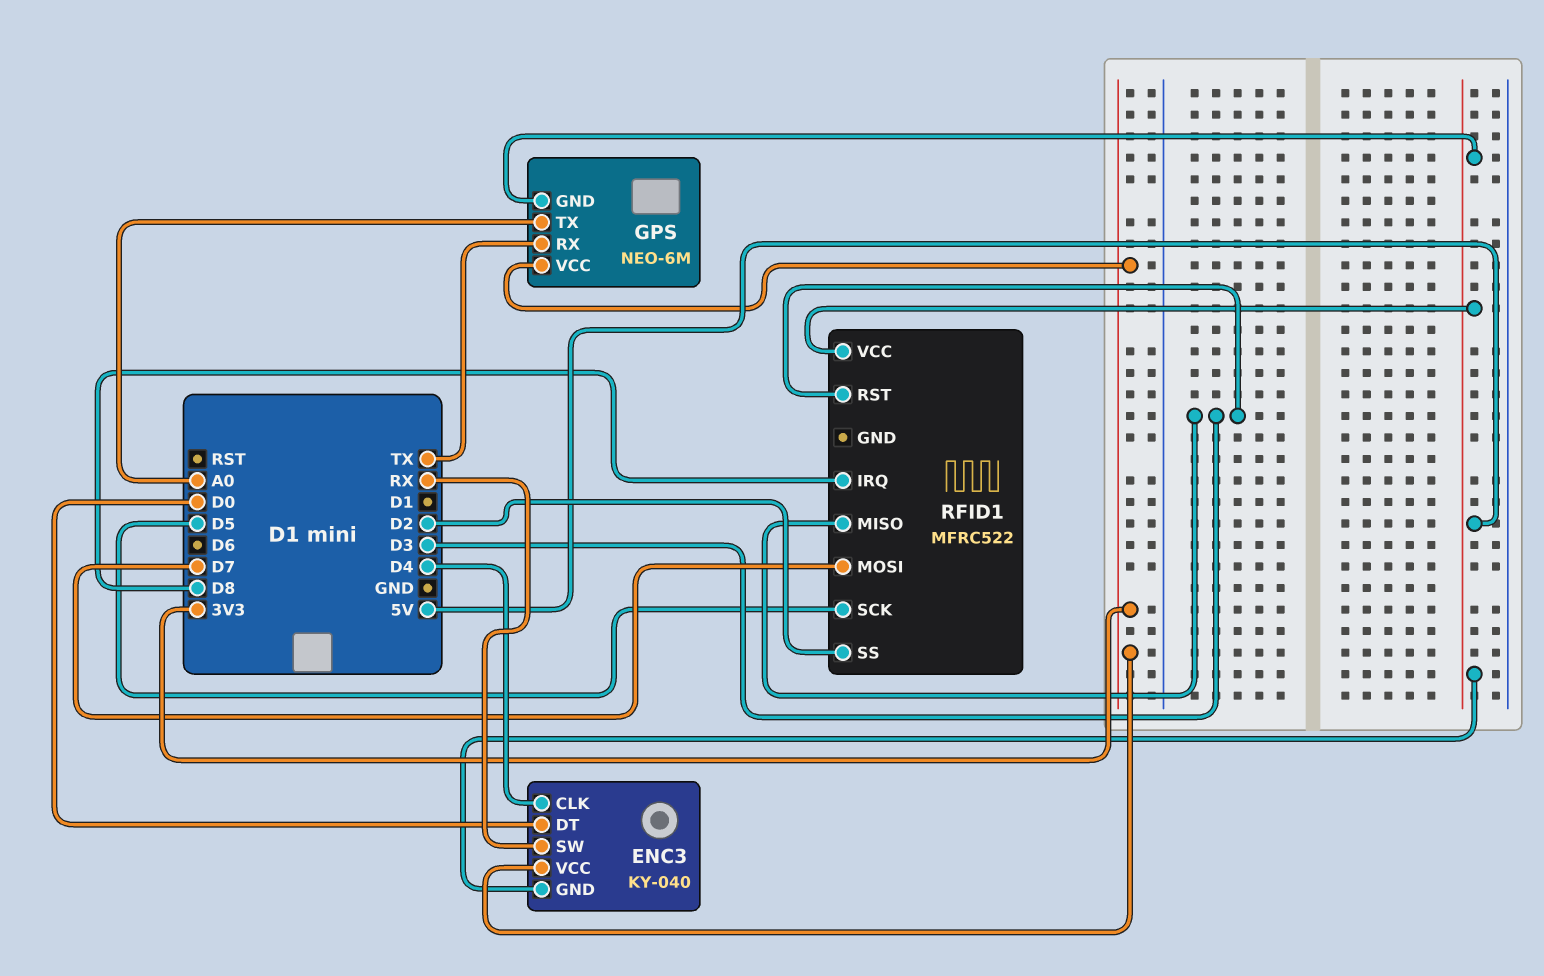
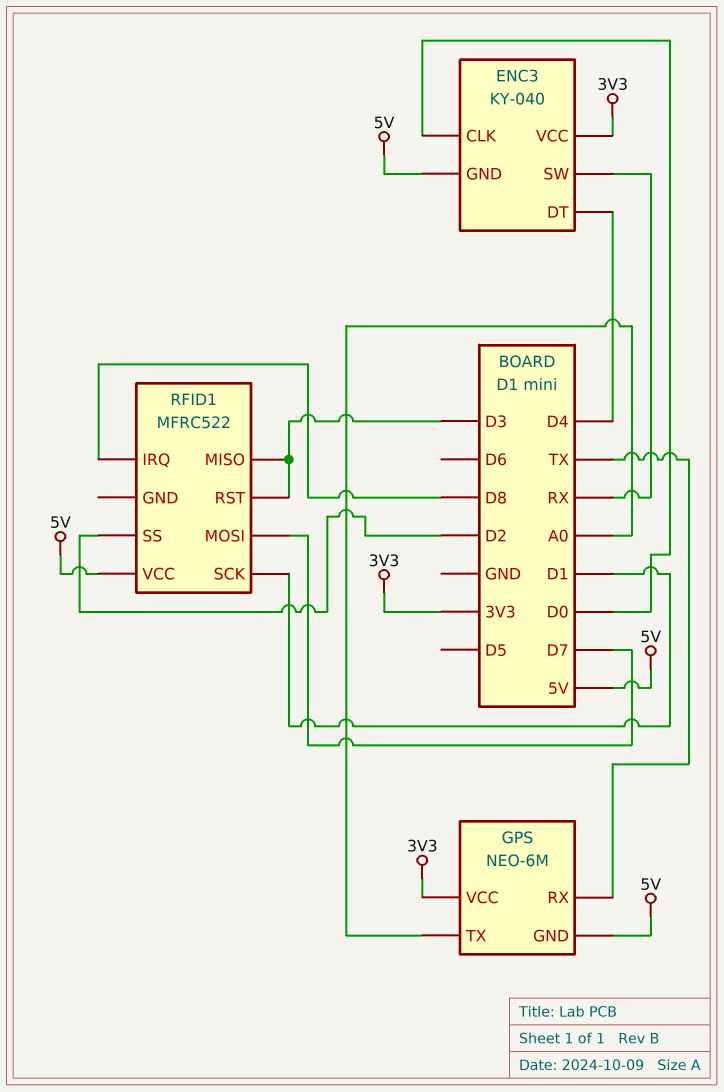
ENC3 pin CLK: D4 -> D0
ENC3 pin DT: D0 -> D4
RFID1 pin SCK: D5 -> D1

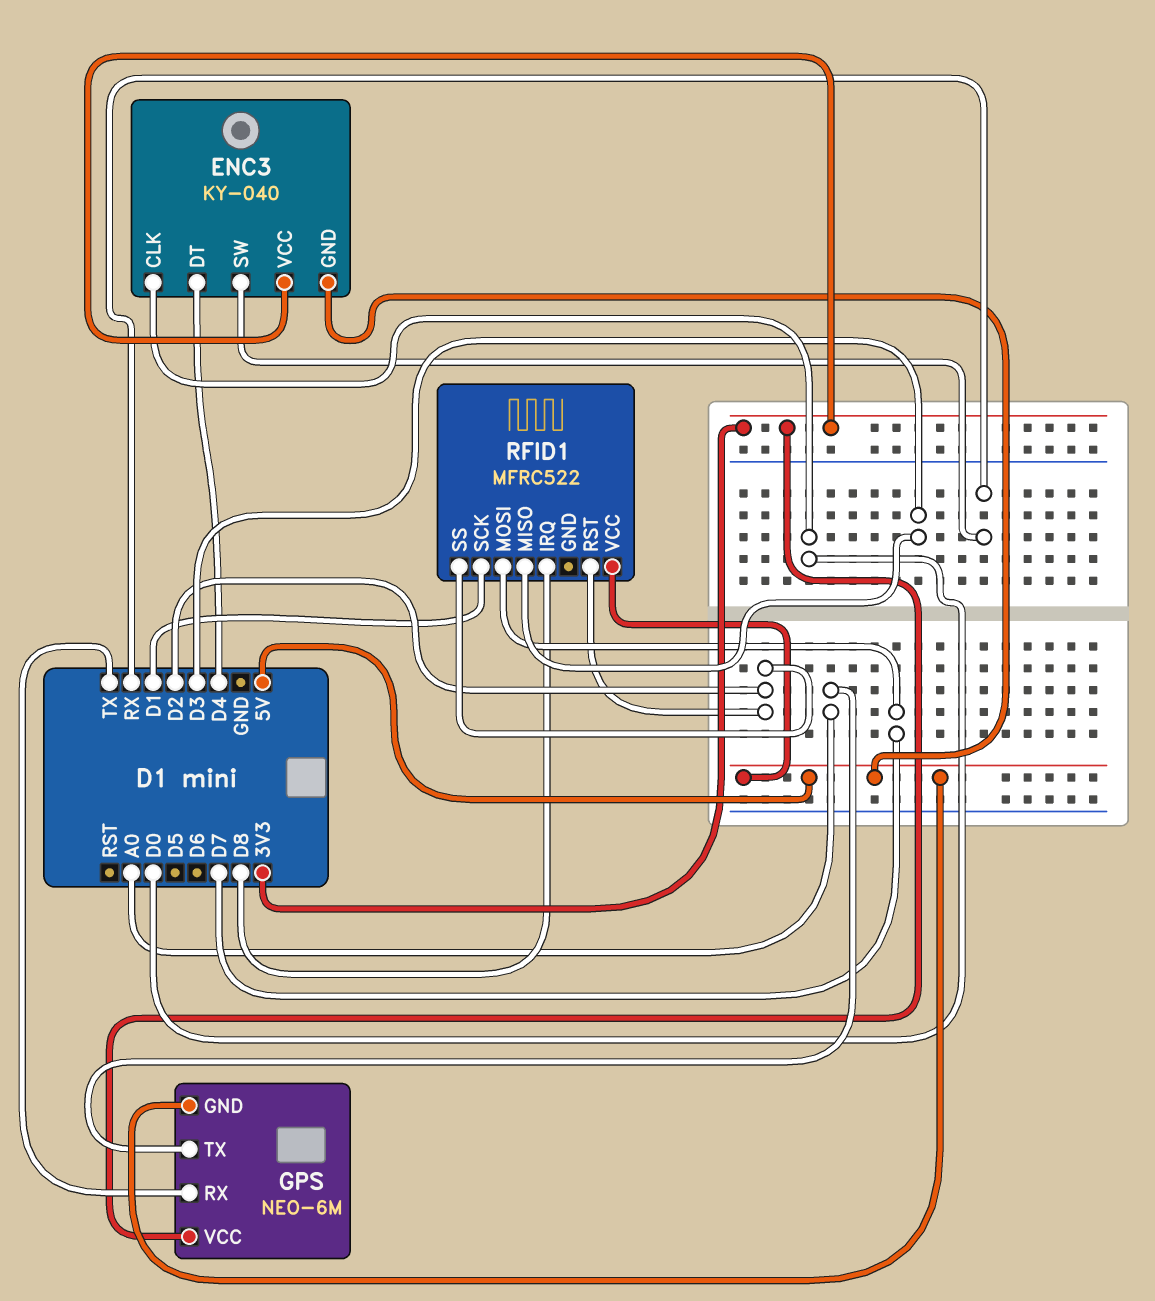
RFID1 pin RST: D3 -> D2

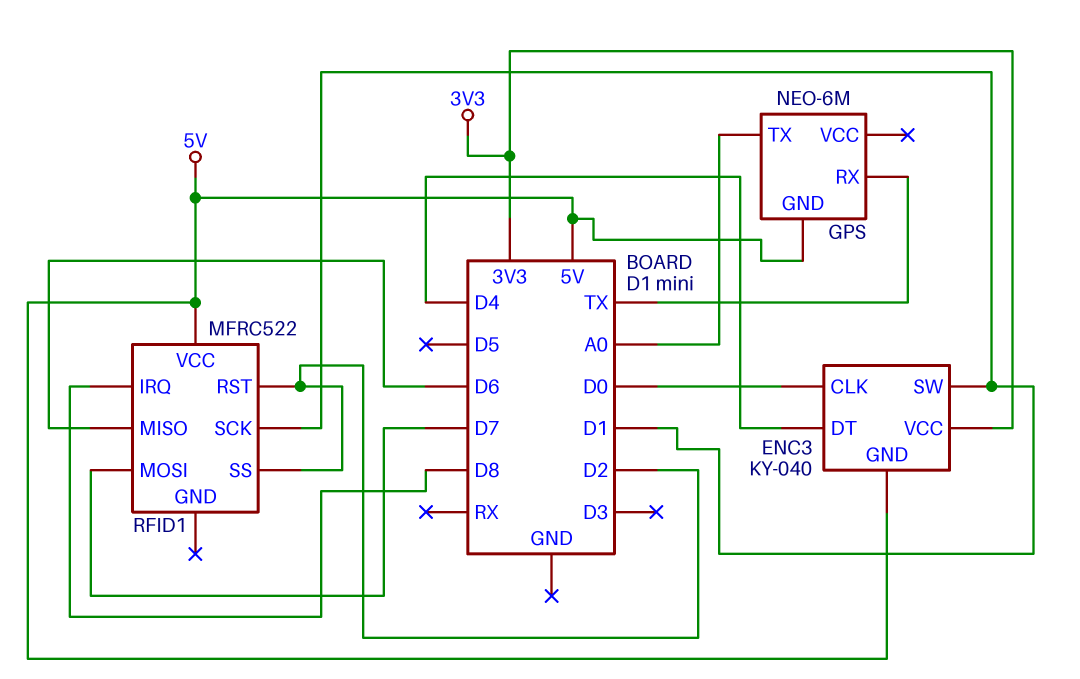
ENC3 pin SW: RX -> D1
GPS pin VCC: 3V3 -> none
RFID1 pin MISO: D3 -> D6

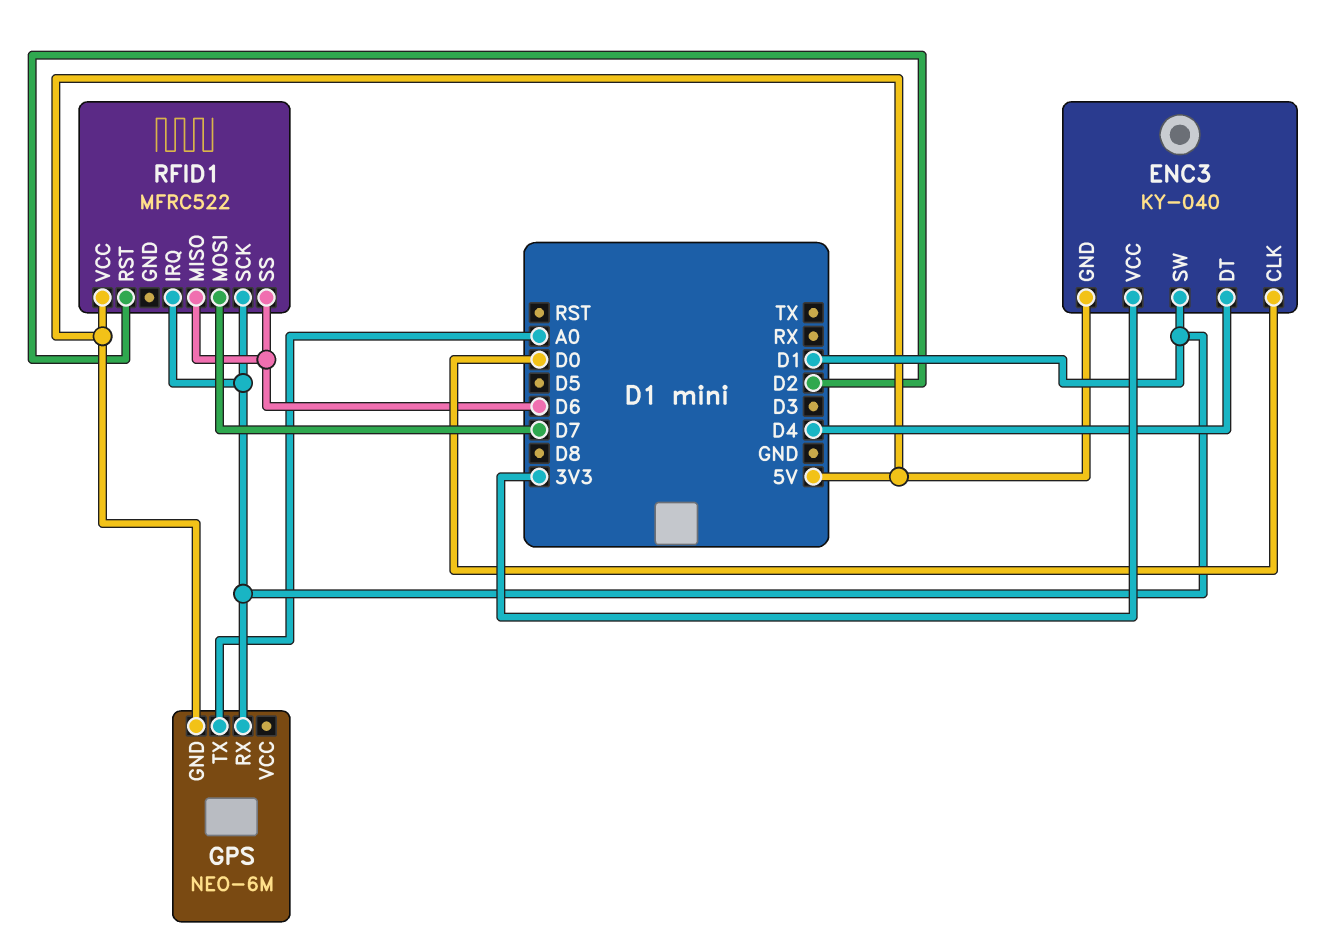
GPS pin RX: TX -> D1
RFID1 pin IRQ: D8 -> D1
RFID1 pin SS: D2 -> D6

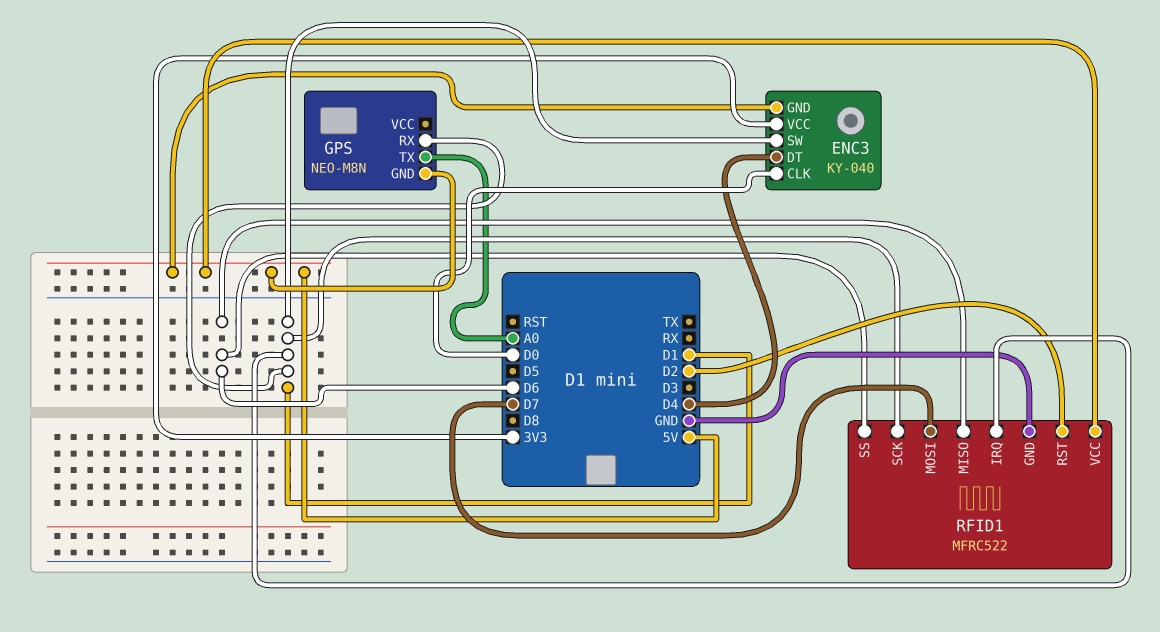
GPS: NEO-6M -> NEO-M8N
RFID1 pin GND: none -> GND

